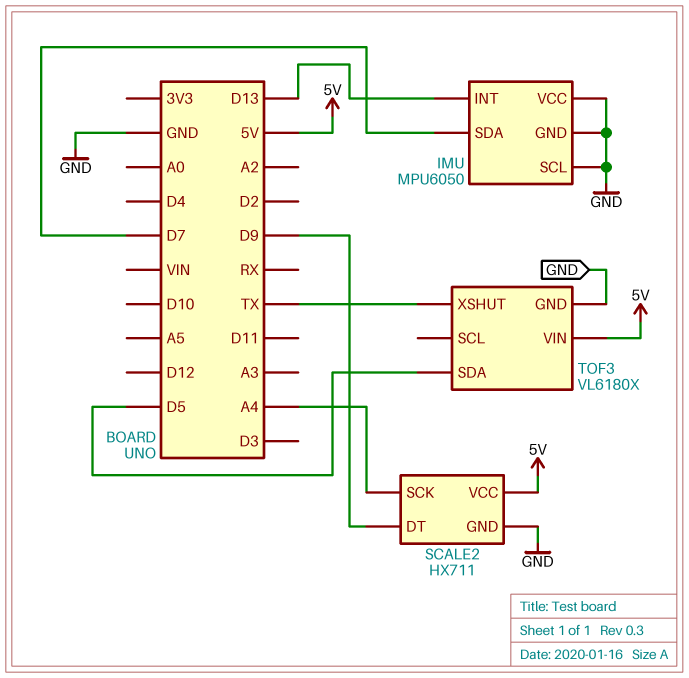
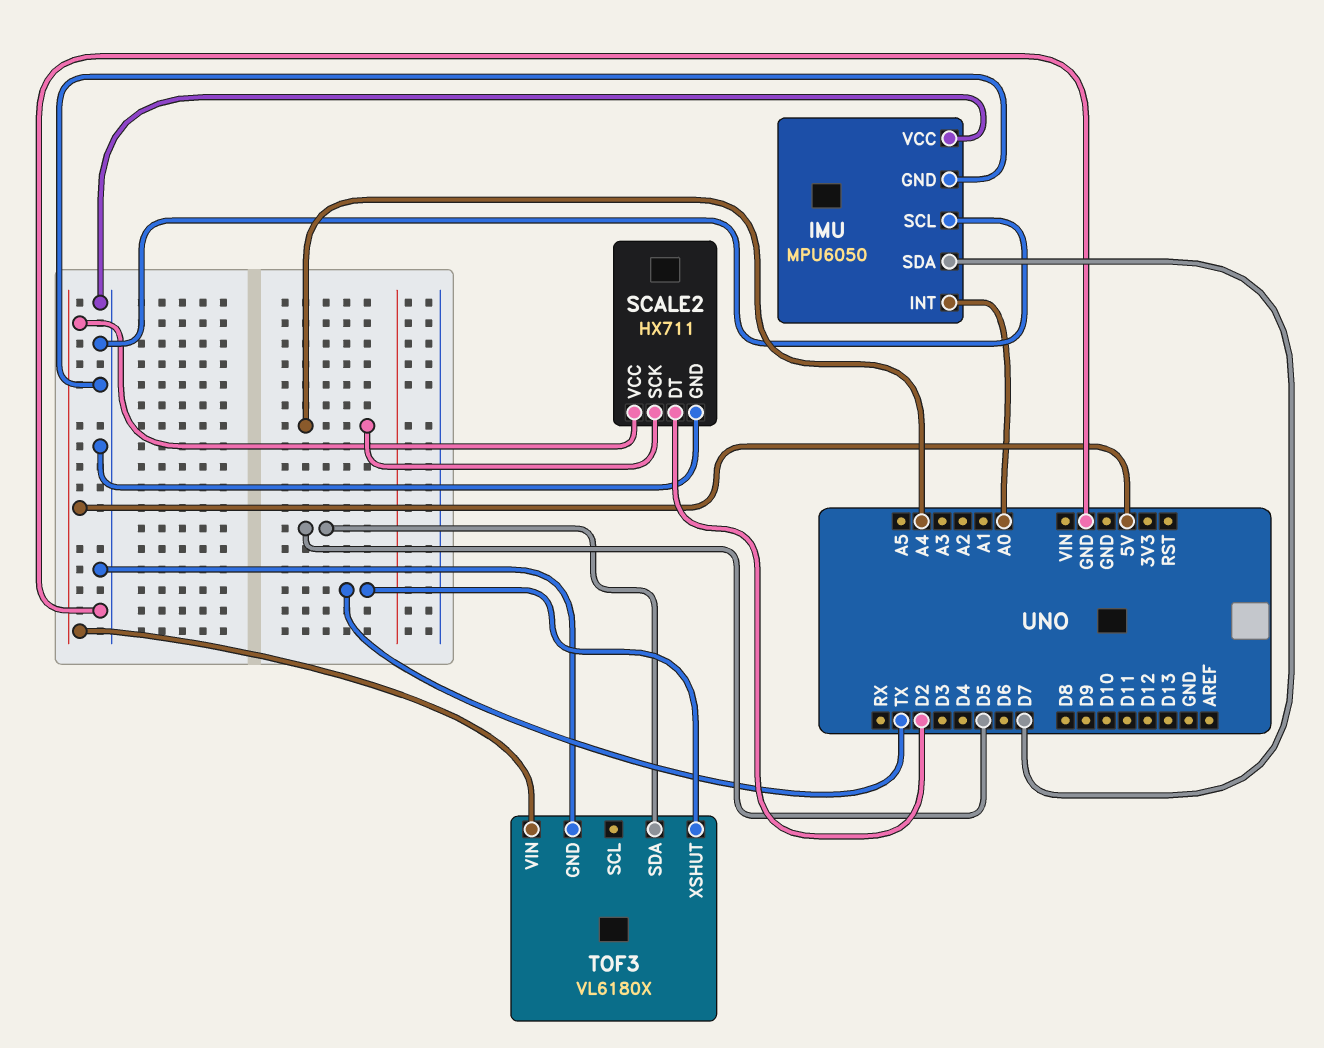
IMU pin INT: D13 -> A0
SCALE2 pin DT: D9 -> D2

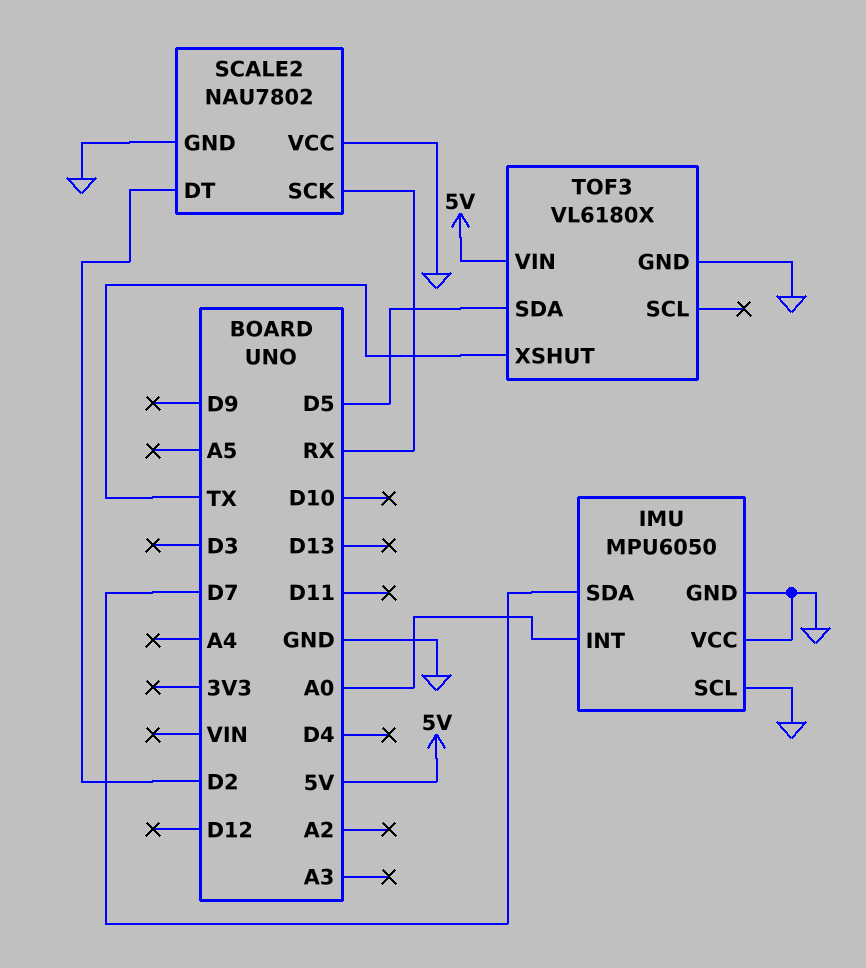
SCALE2: HX711 -> NAU7802
SCALE2 pin SCK: A4 -> RX
SCALE2 pin VCC: 5V -> GND

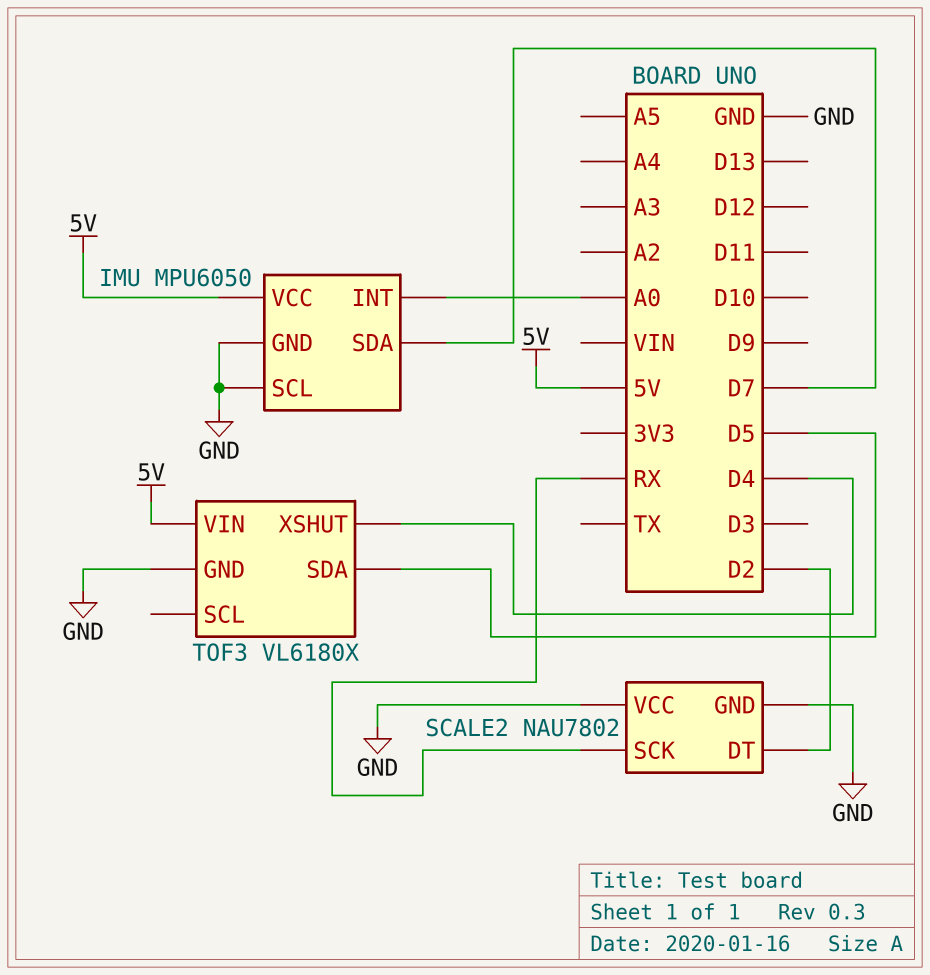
IMU pin VCC: GND -> 5V
TOF3 pin XSHUT: TX -> D4

